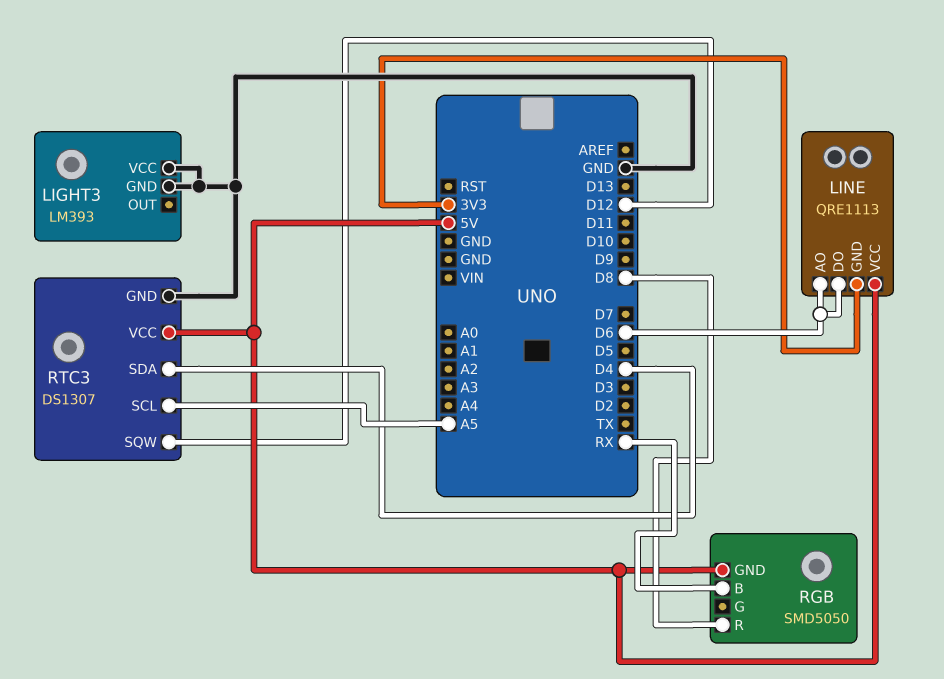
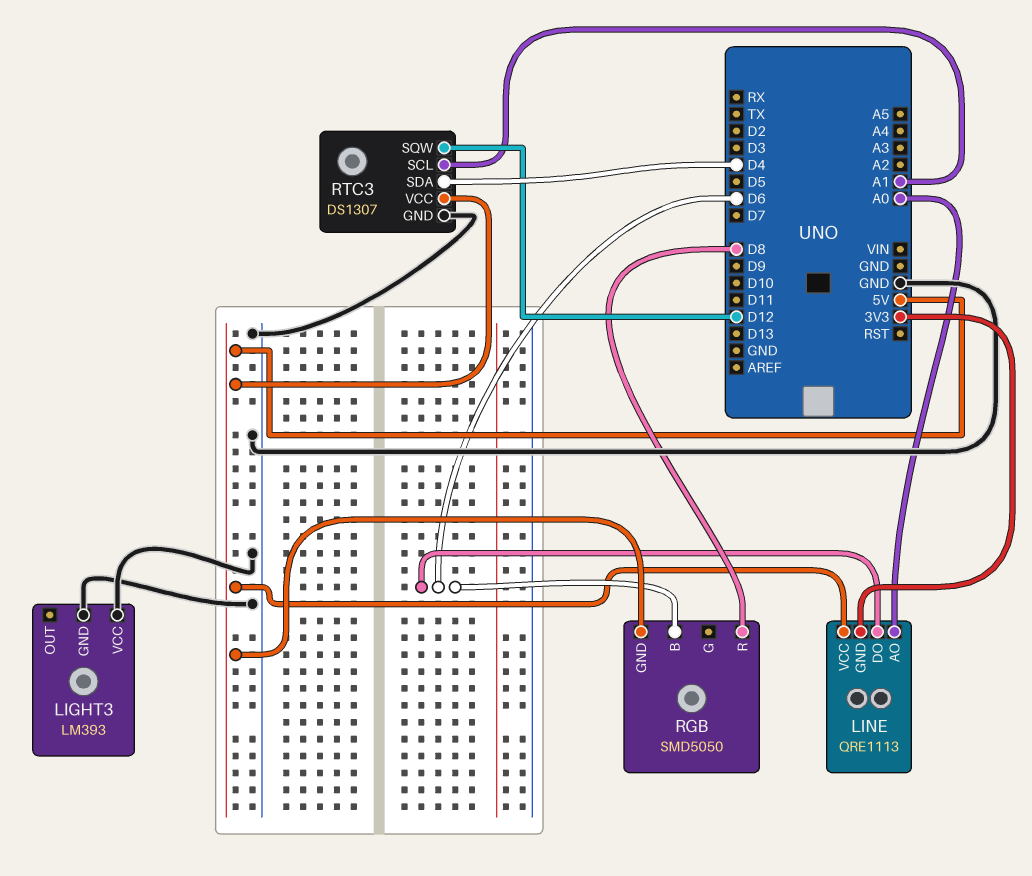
LINE pin AO: D6 -> A0
RGB pin B: RX -> D6
RTC3 pin SCL: A5 -> A1

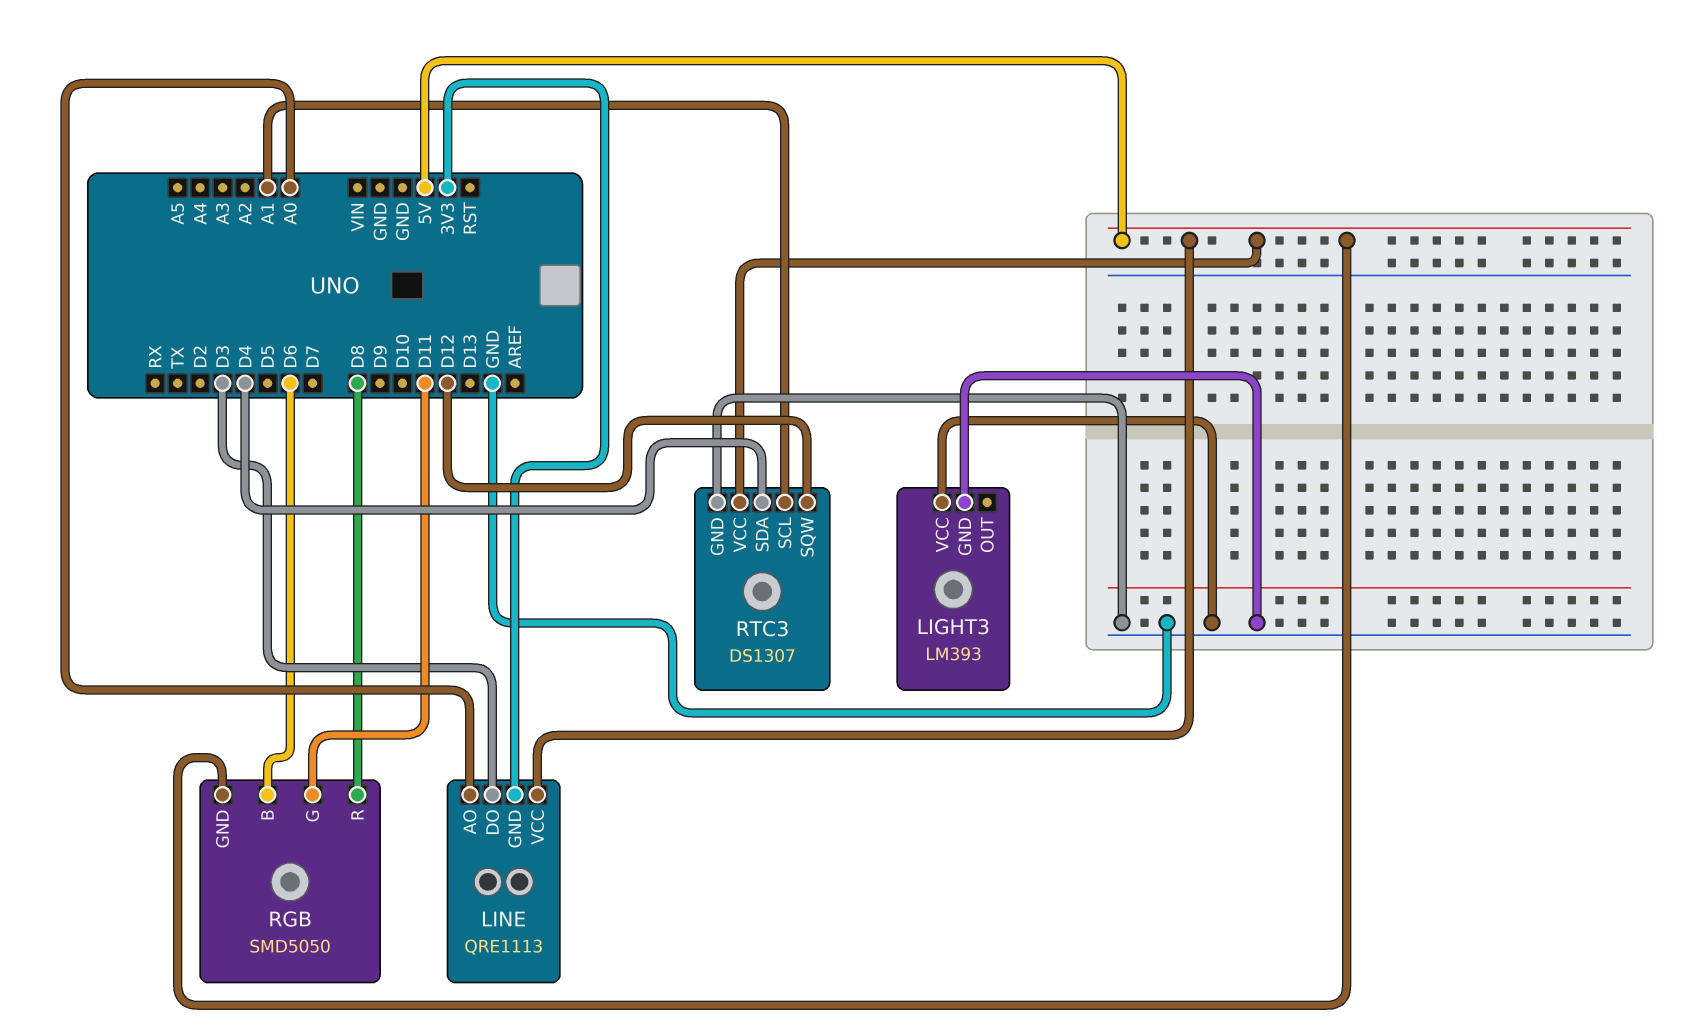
LINE pin DO: D6 -> D3
RGB pin G: none -> D11

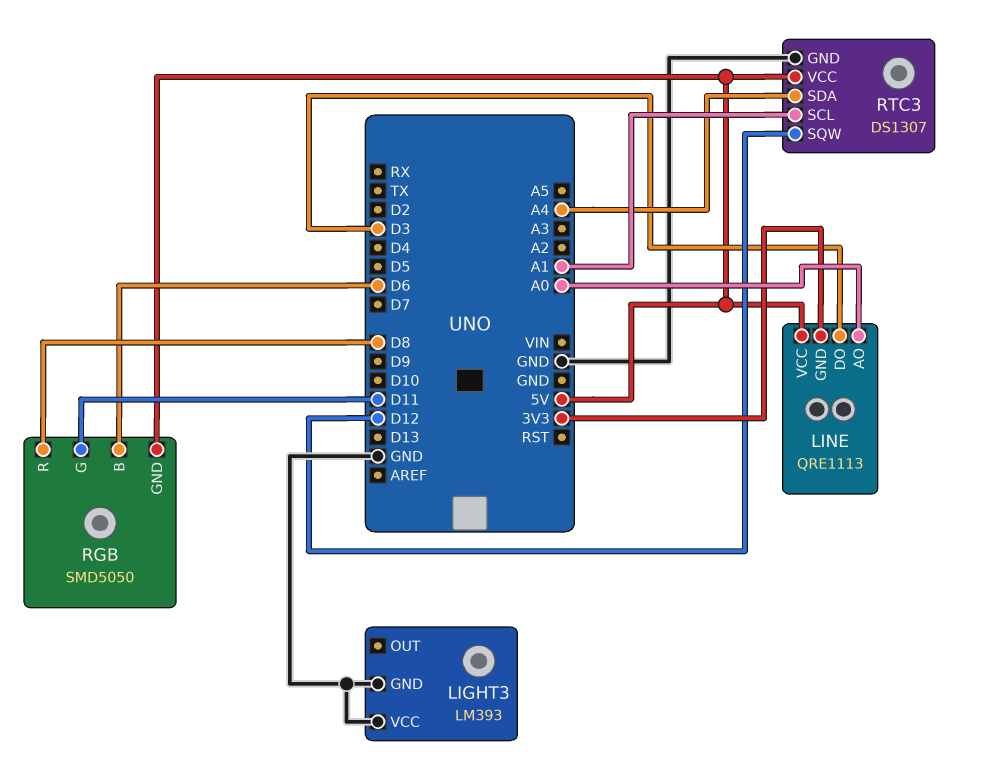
RTC3 pin SDA: D4 -> A4

